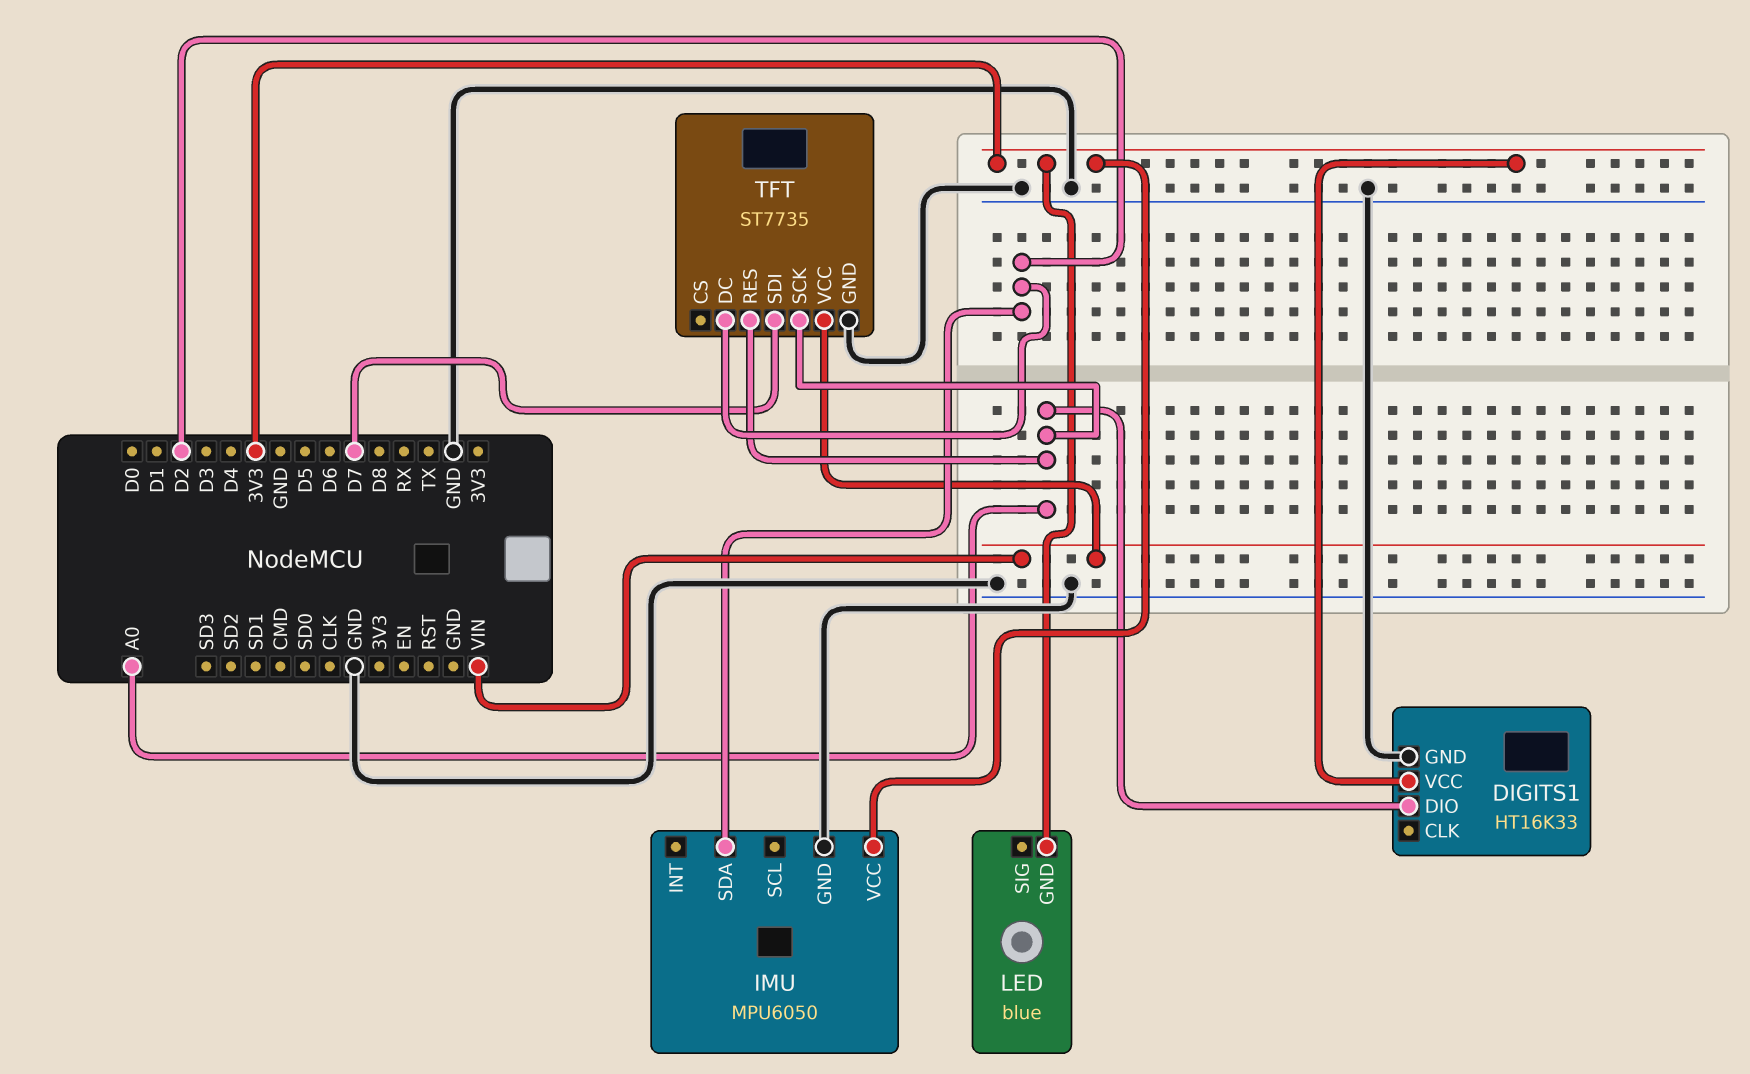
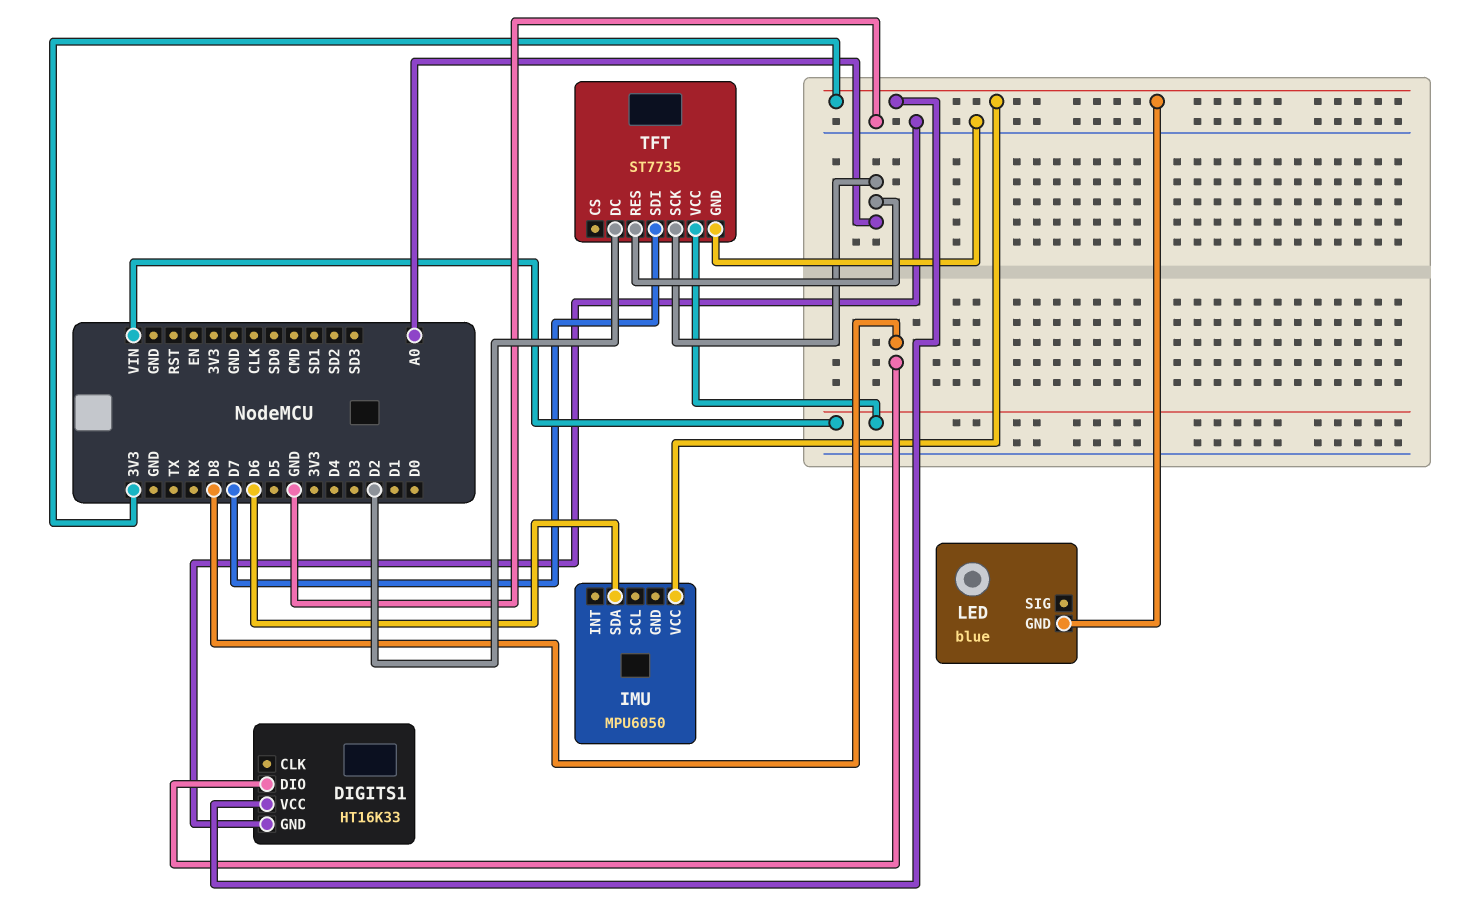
DIGITS1 pin DIO: A0 -> D8
IMU pin GND: GND -> none
IMU pin SDA: D2 -> D6

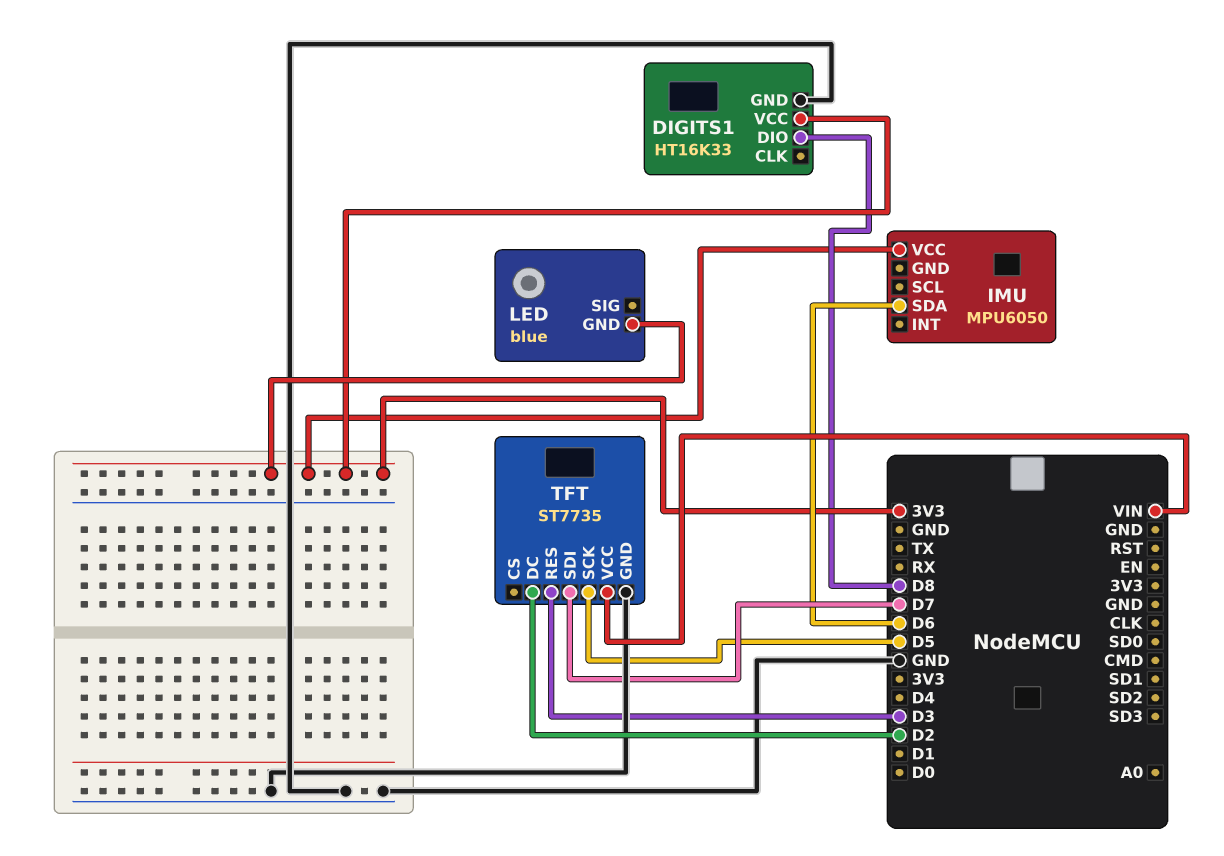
TFT pin RES: A0 -> D3
TFT pin SCK: A0 -> D5

